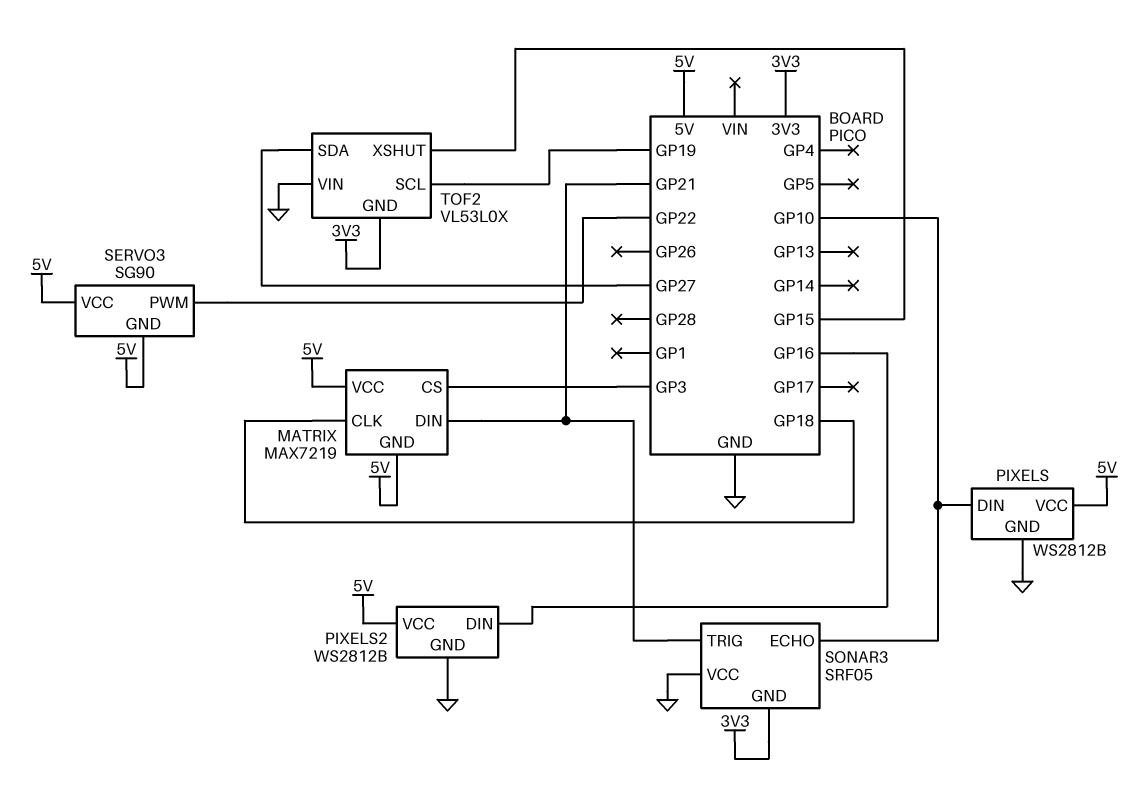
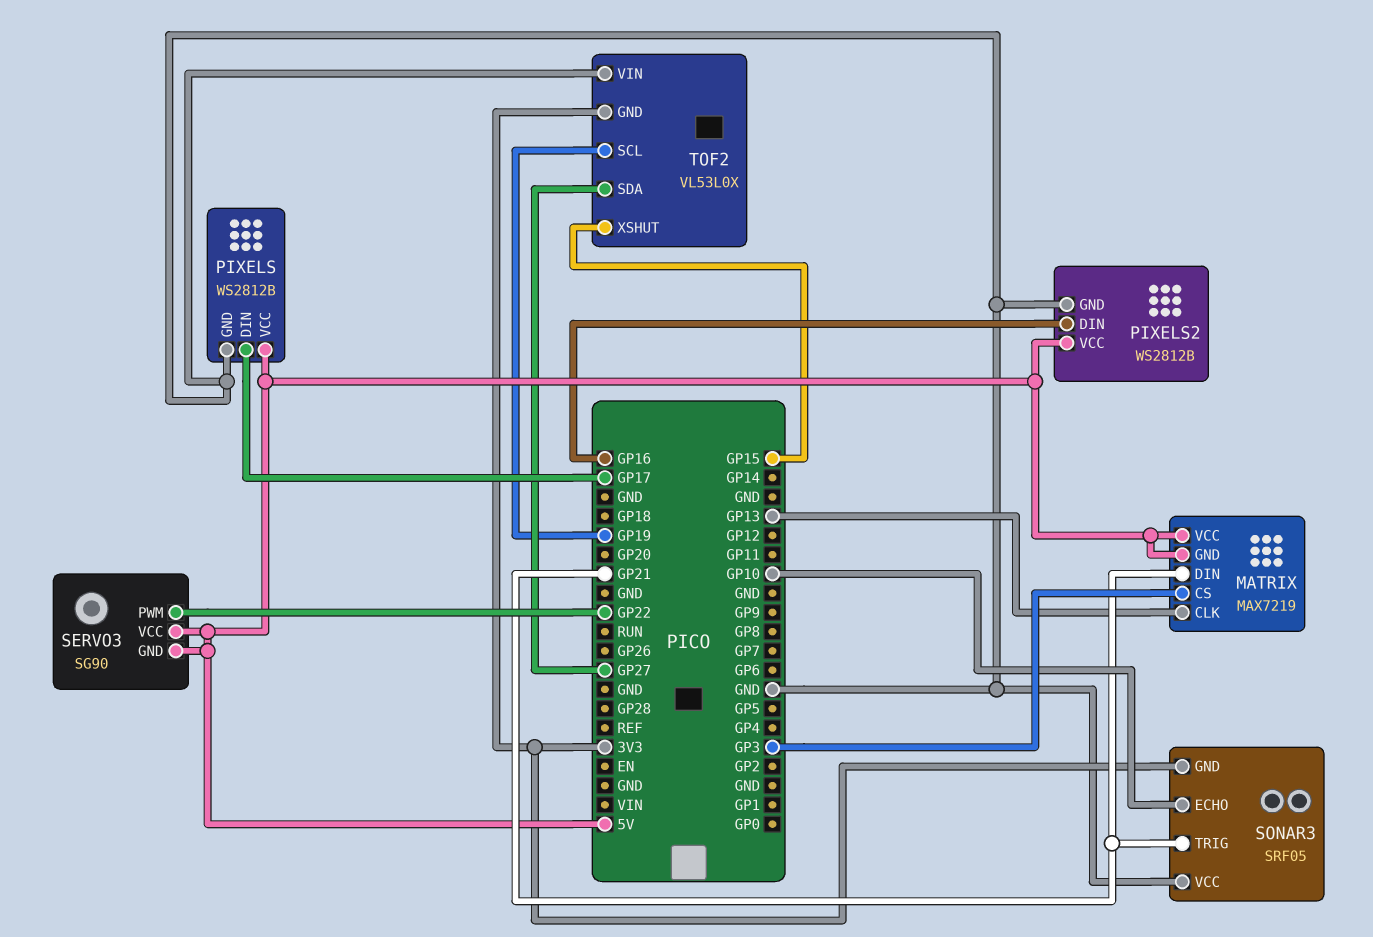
MATRIX pin CLK: GP18 -> GP13
PIXELS pin DIN: GP10 -> GP17

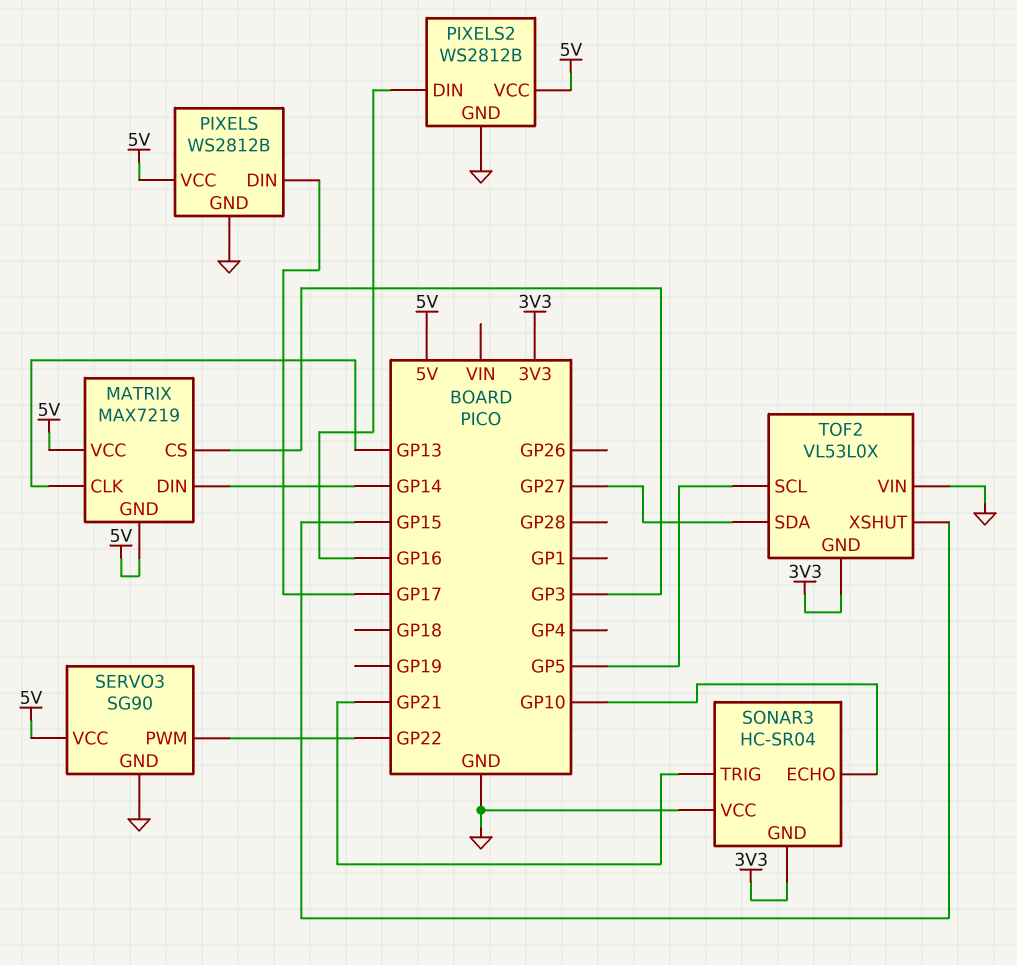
MATRIX pin DIN: GP21 -> GP14
SERVO3 pin GND: 5V -> GND
SONAR3: SRF05 -> HC-SR04
TOF2 pin SCL: GP19 -> GP5

